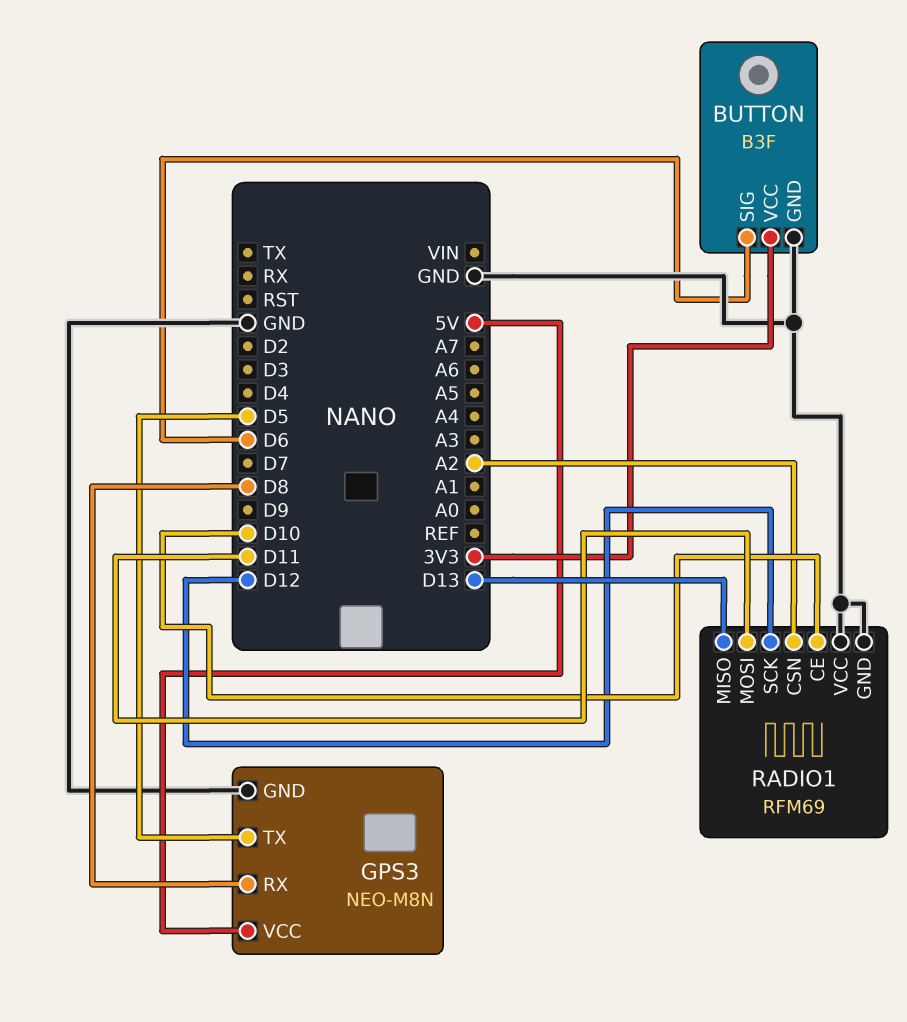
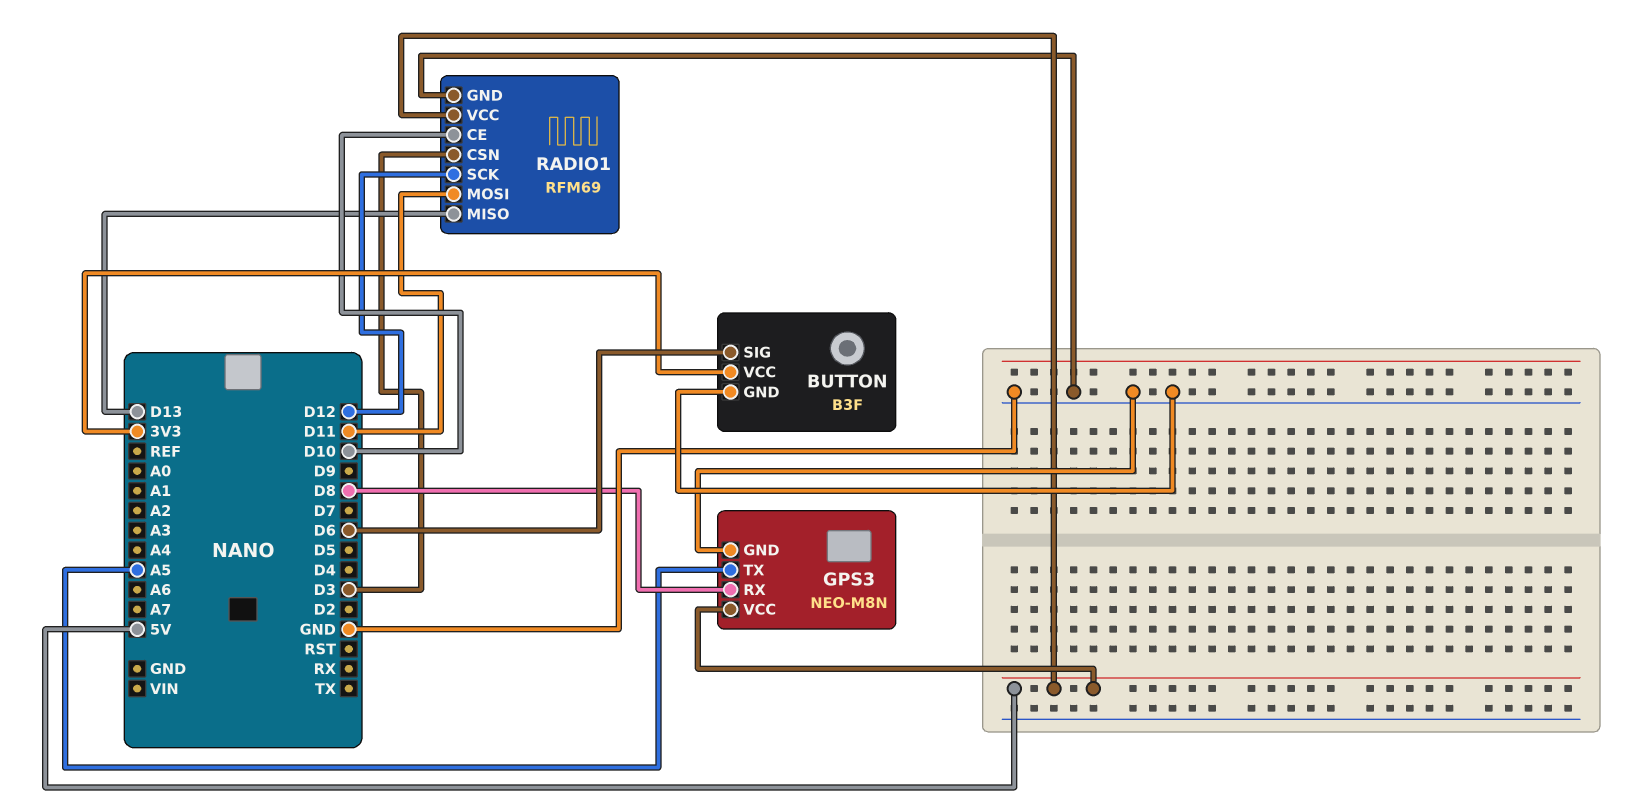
GPS3 pin TX: D5 -> A5
RADIO1 pin CSN: A2 -> D3
RADIO1 pin VCC: GND -> 5V

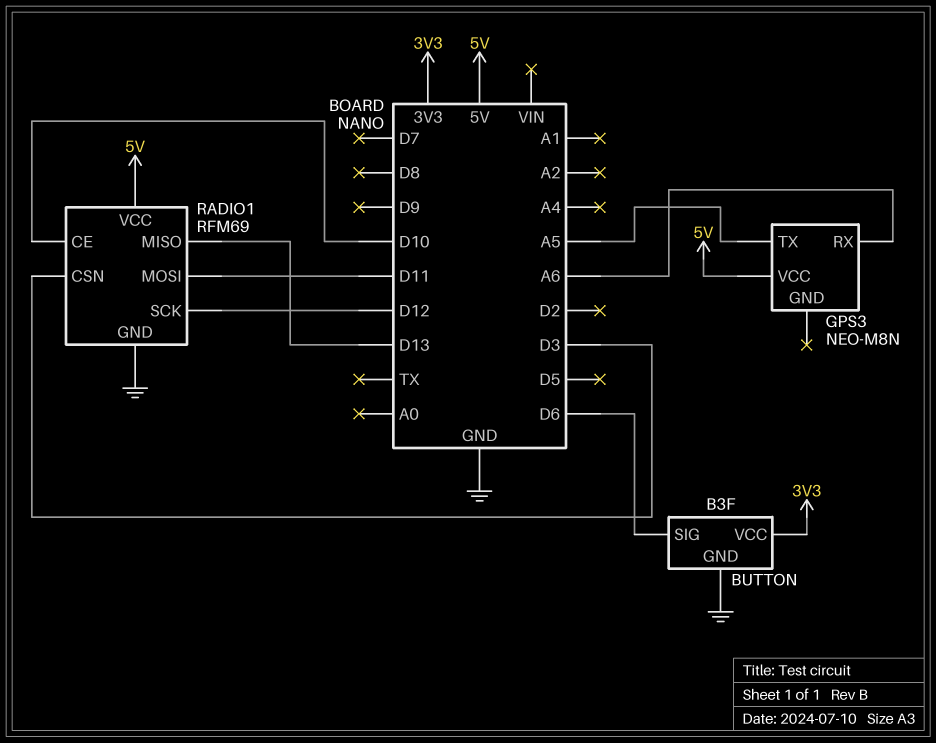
GPS3 pin GND: GND -> none
GPS3 pin RX: D8 -> A6

